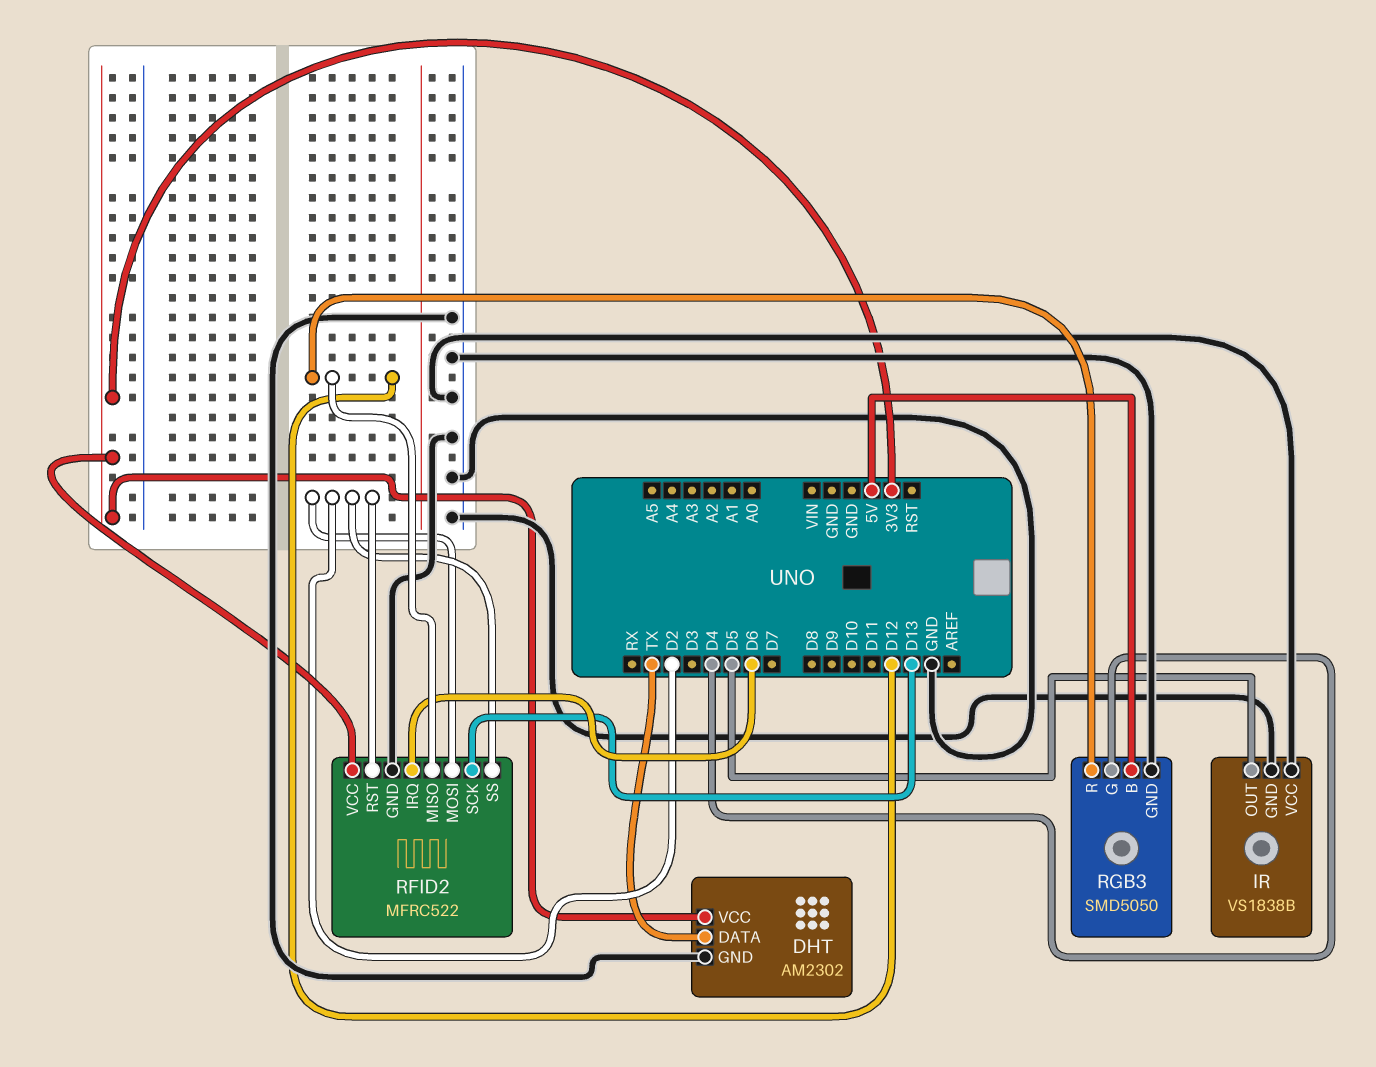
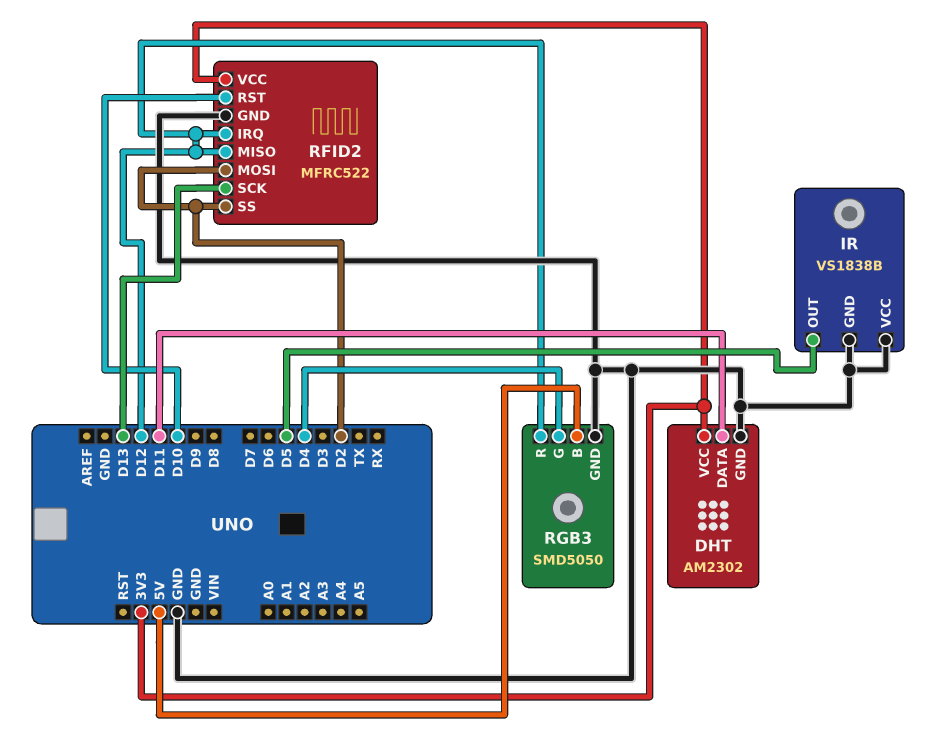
DHT pin DATA: TX -> D11
RFID2 pin IRQ: D6 -> D12
RFID2 pin RST: D2 -> D10

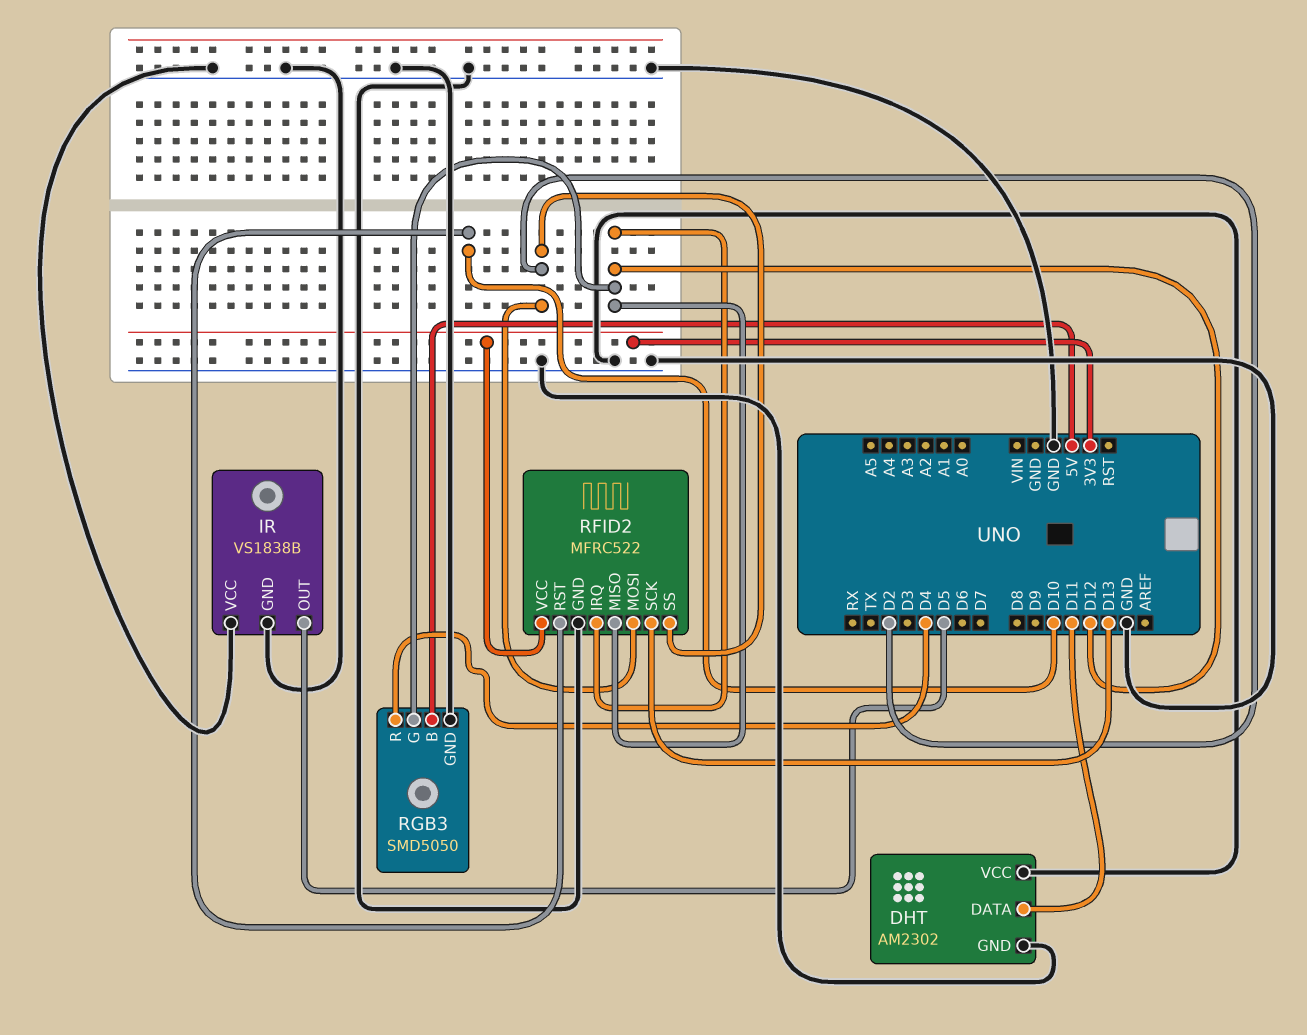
DHT pin VCC: 3V3 -> GND
RGB3 pin G: D4 -> D12
RGB3 pin R: D12 -> D4

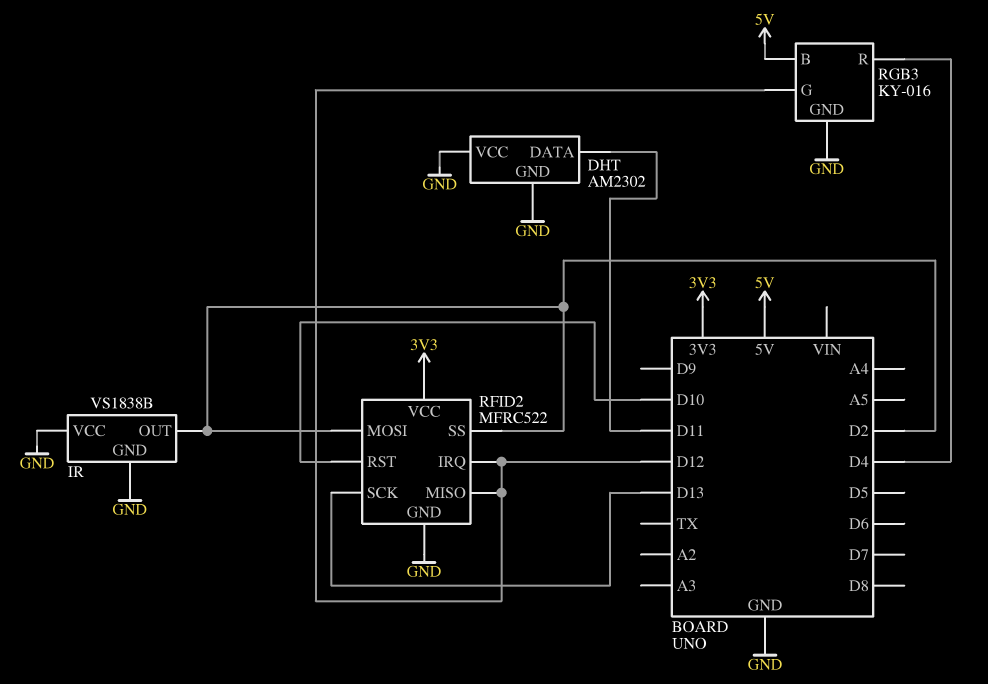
IR pin OUT: D5 -> D2
RGB3: SMD5050 -> KY-016

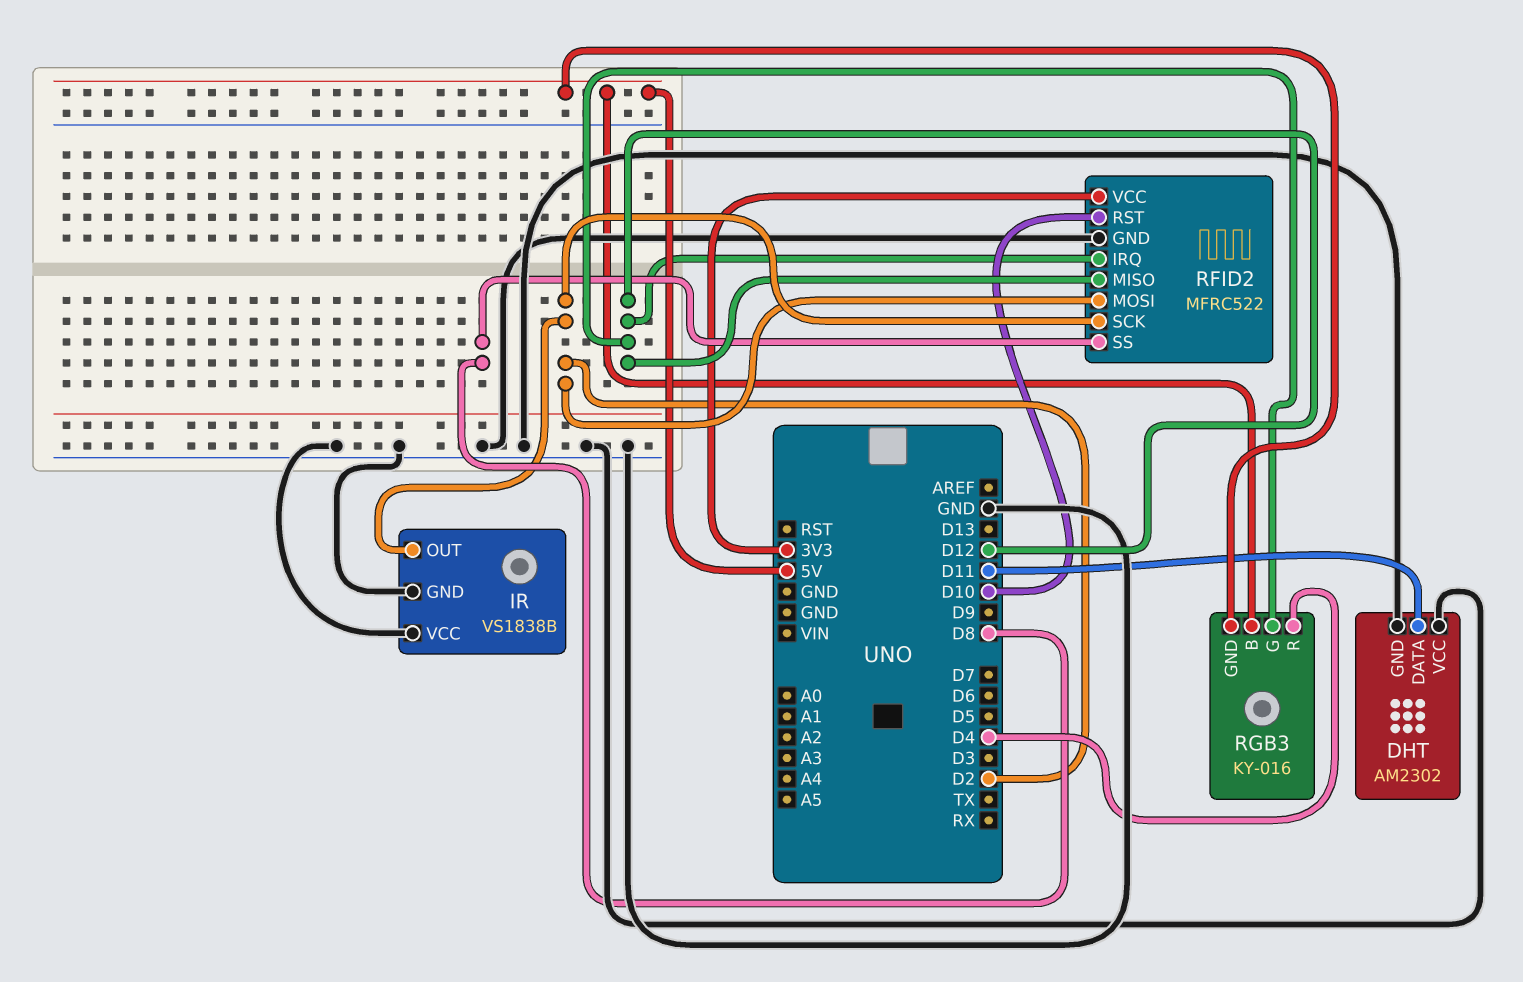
RFID2 pin SCK: D13 -> D2
RFID2 pin SS: D2 -> D8
RGB3 pin GND: GND -> 5V

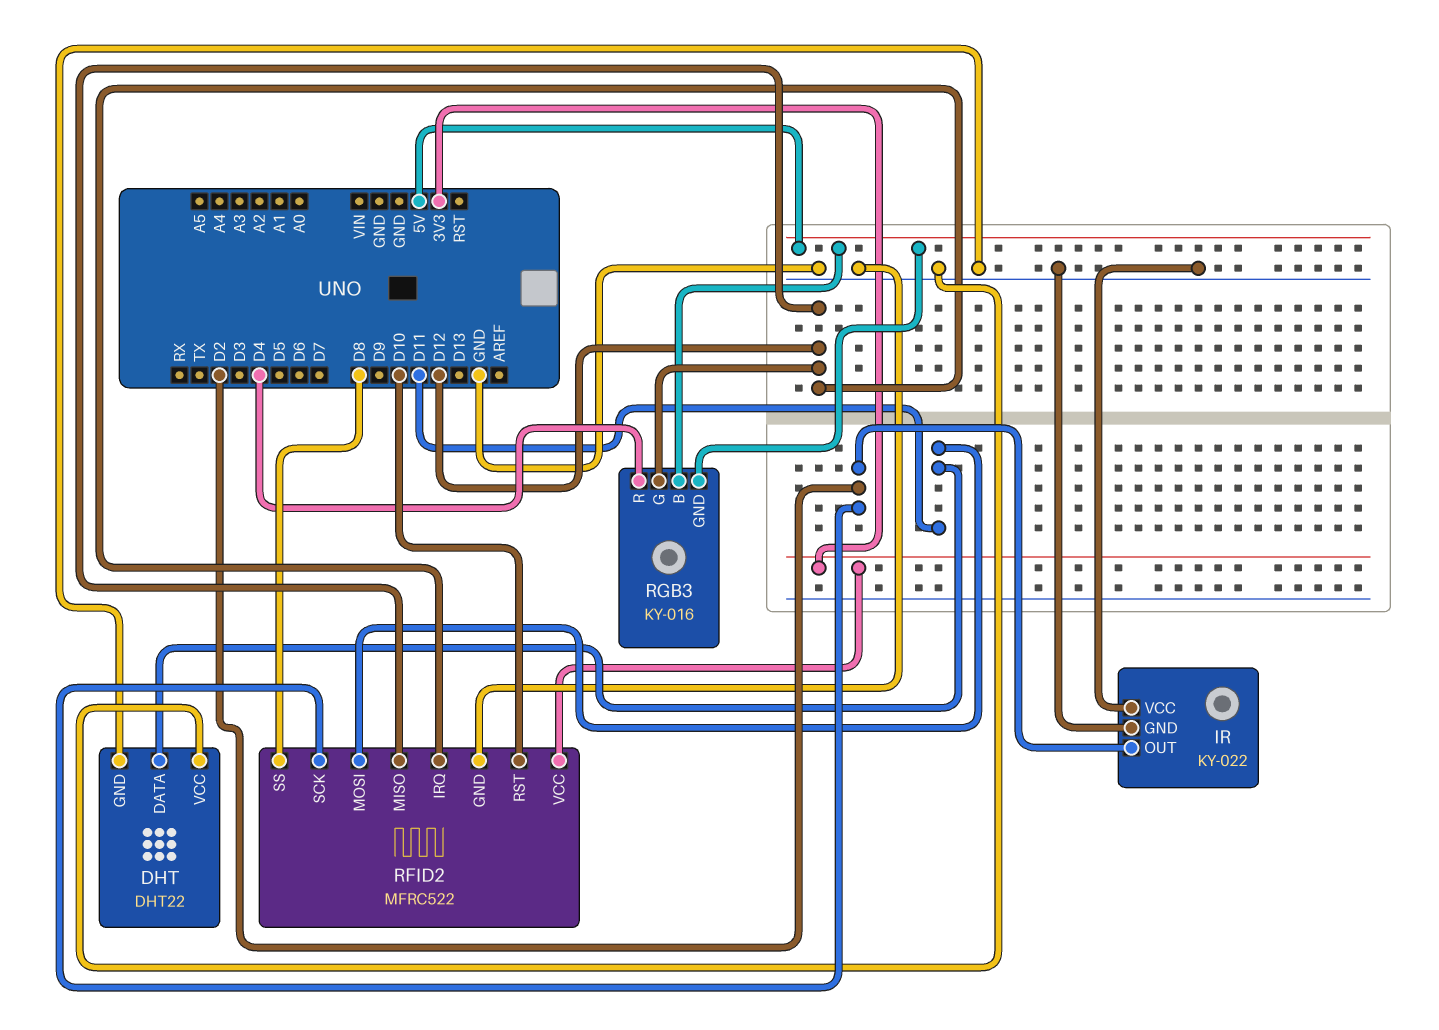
DHT: AM2302 -> DHT22
IR: VS1838B -> KY-022
RFID2 pin MOSI: D2 -> D11

